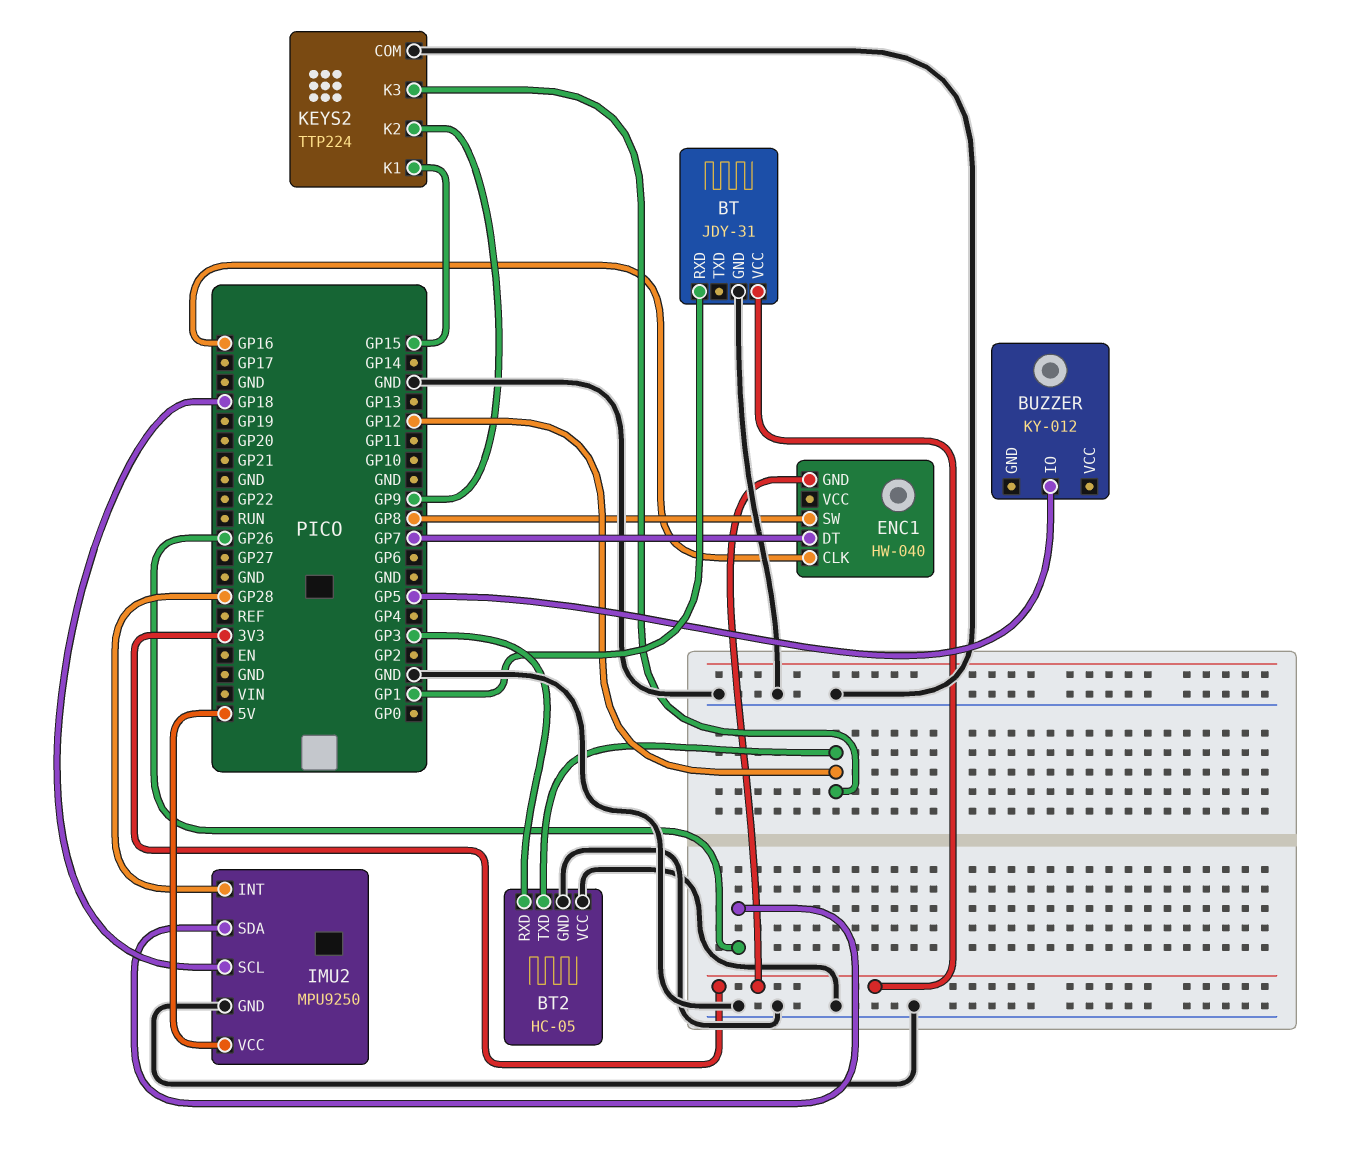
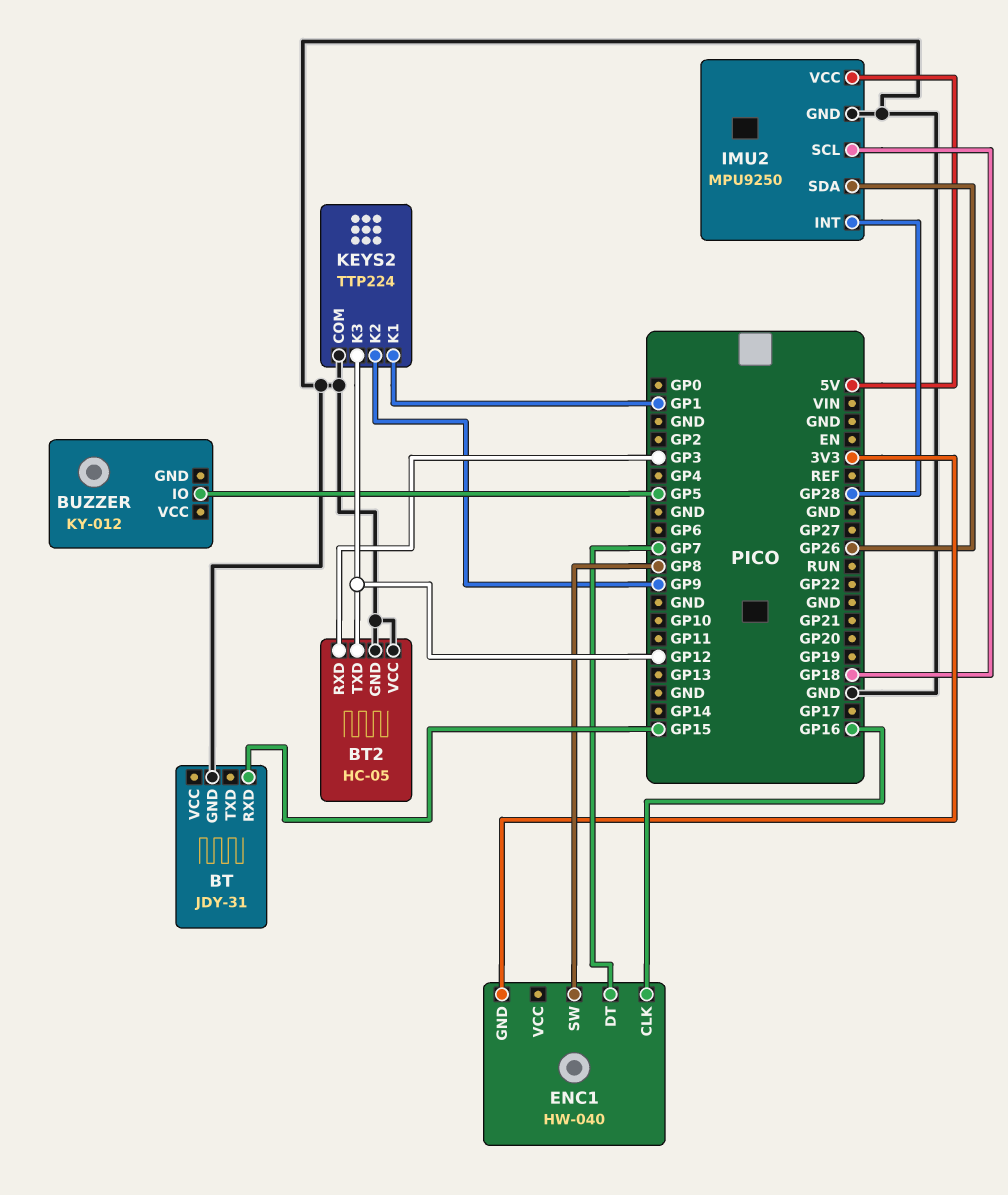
BT pin RXD: GP1 -> GP15
BT pin VCC: 3V3 -> none
KEYS2 pin K1: GP15 -> GP1

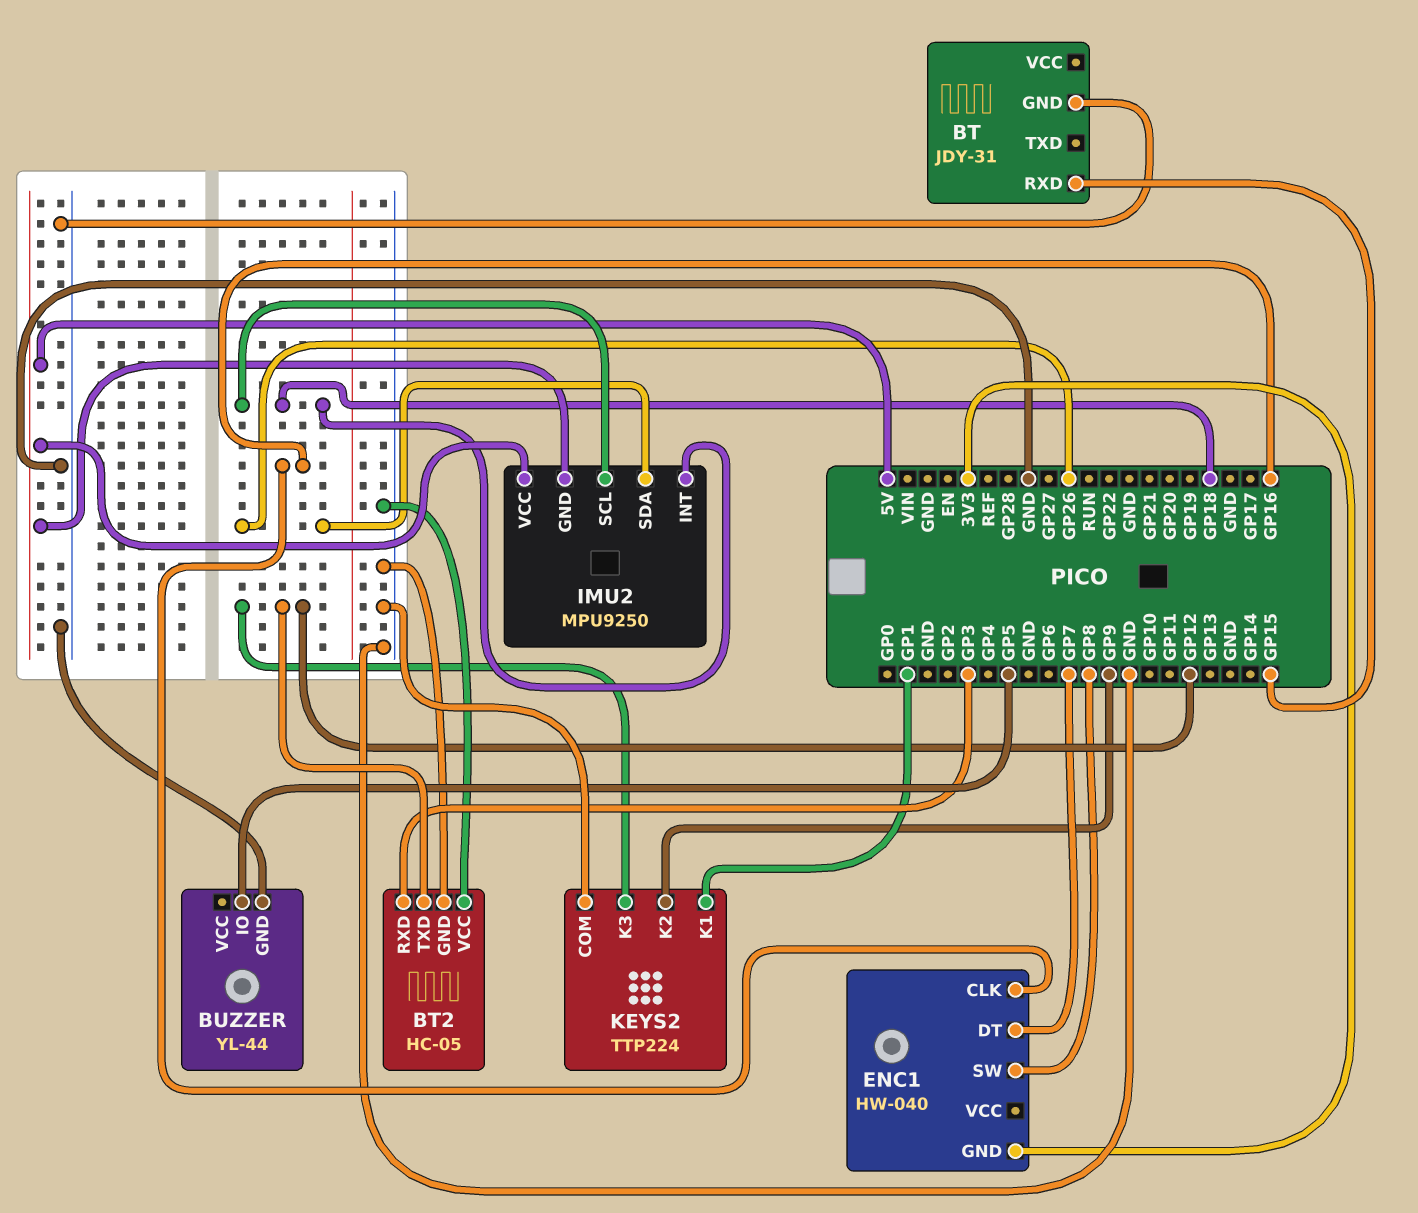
BUZZER: KY-012 -> YL-44
BUZZER pin GND: none -> GND
IMU2 pin GND: GND -> 5V
IMU2 pin INT: GP28 -> GP18

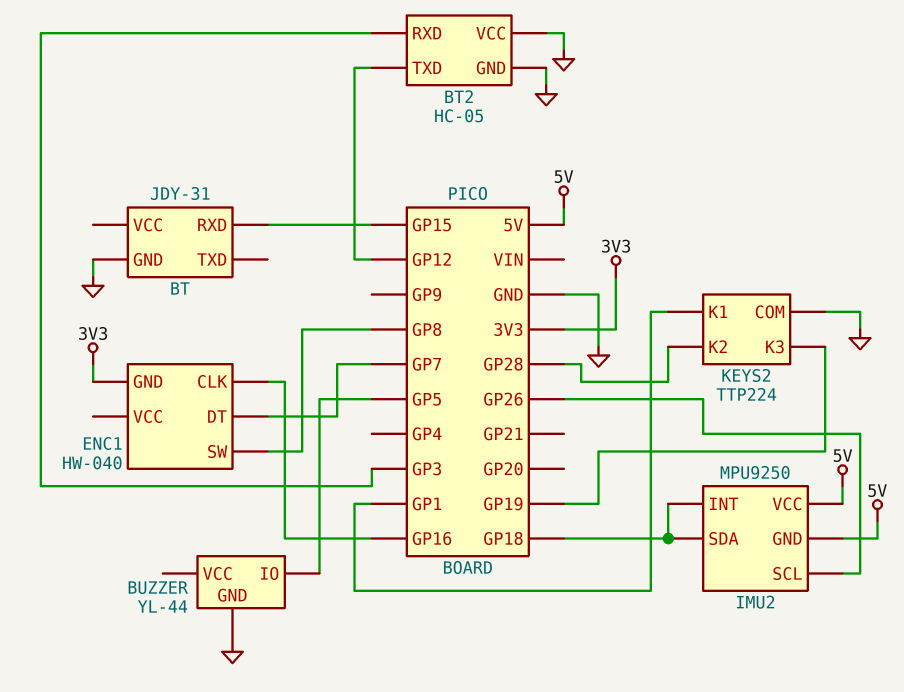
IMU2 pin SCL: GP18 -> GP26
IMU2 pin SDA: GP26 -> GP18
KEYS2 pin K2: GP9 -> GP28
KEYS2 pin K3: GP12 -> GP19

